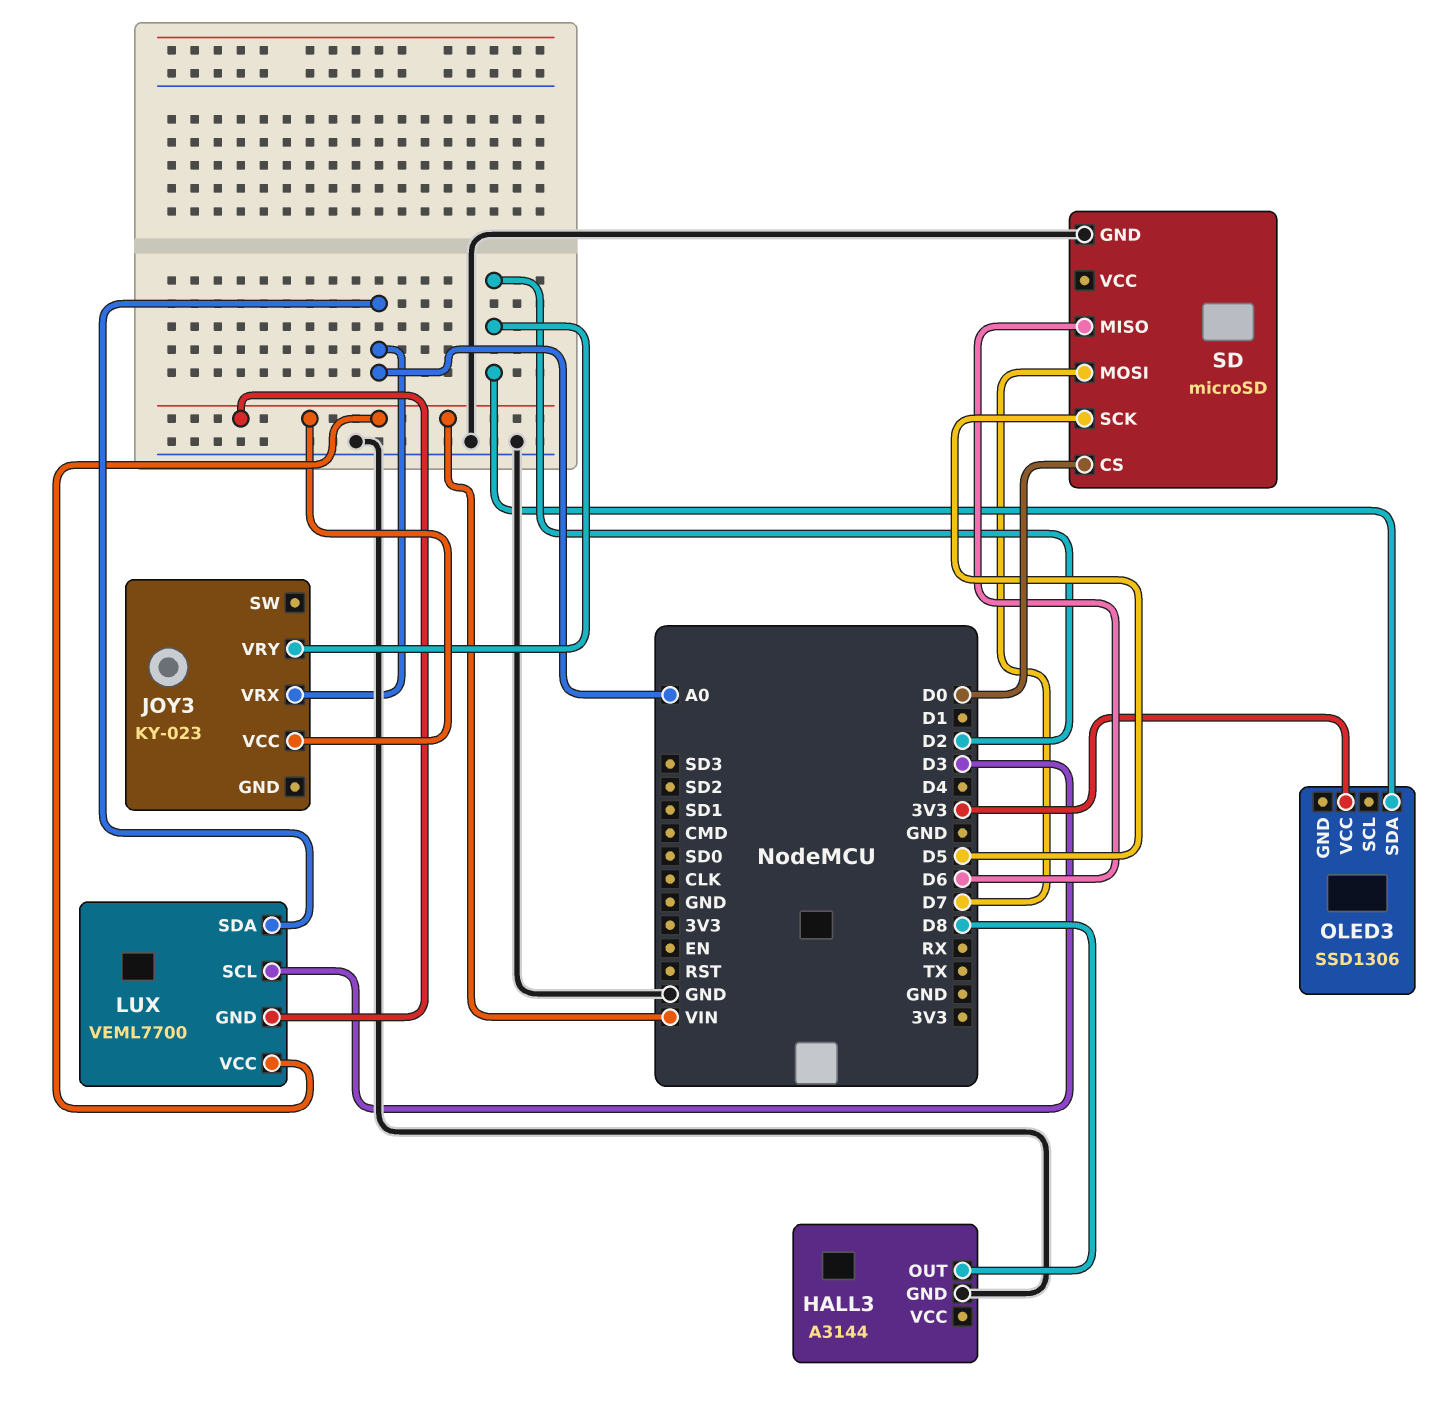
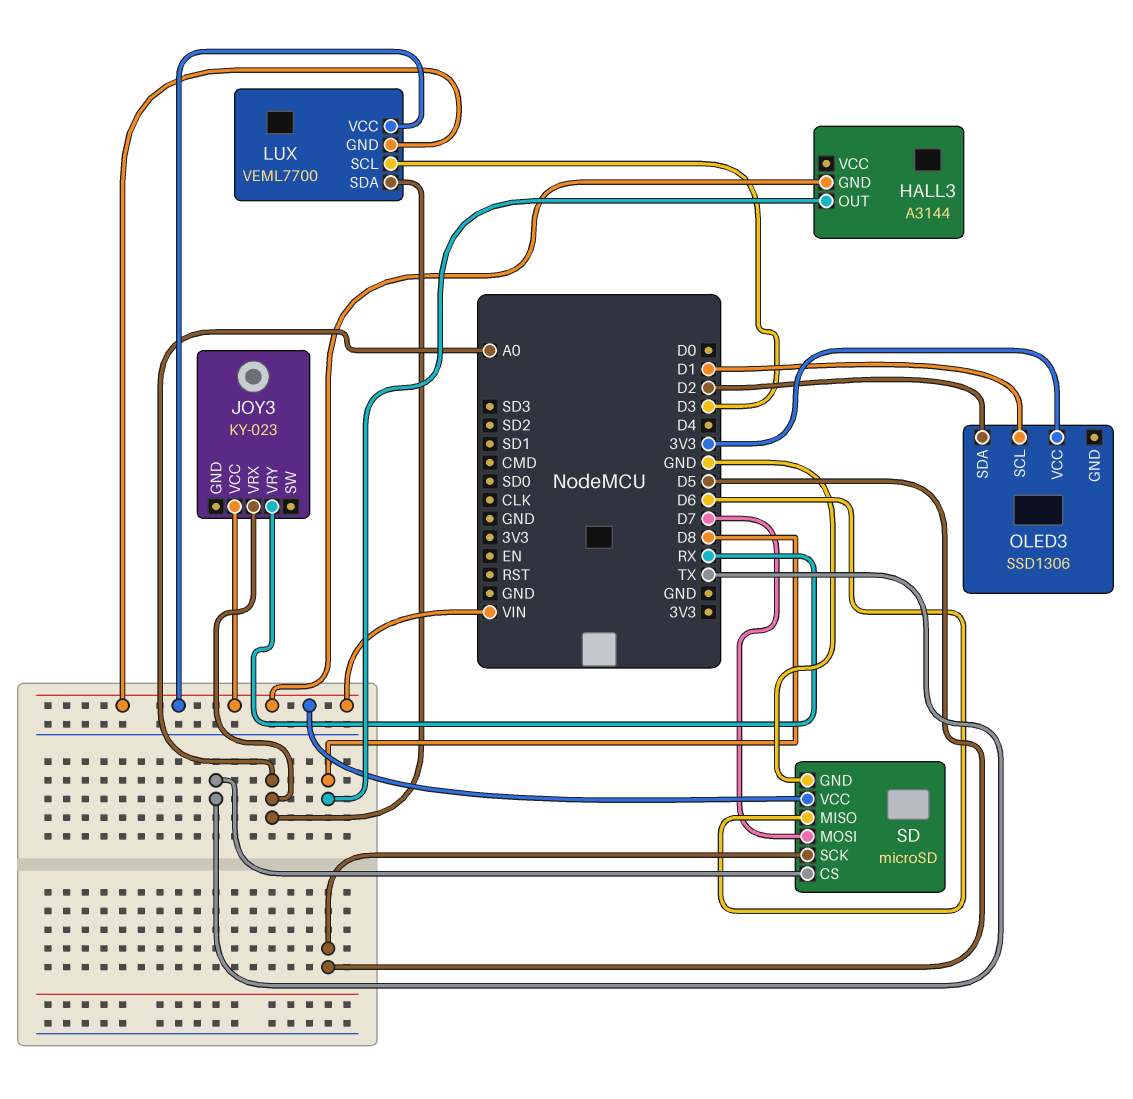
HALL3 pin GND: GND -> VIN
JOY3 pin VRY: D2 -> RX
OLED3 pin SCL: none -> D1
SD pin CS: D0 -> TX
SD pin VCC: none -> VIN

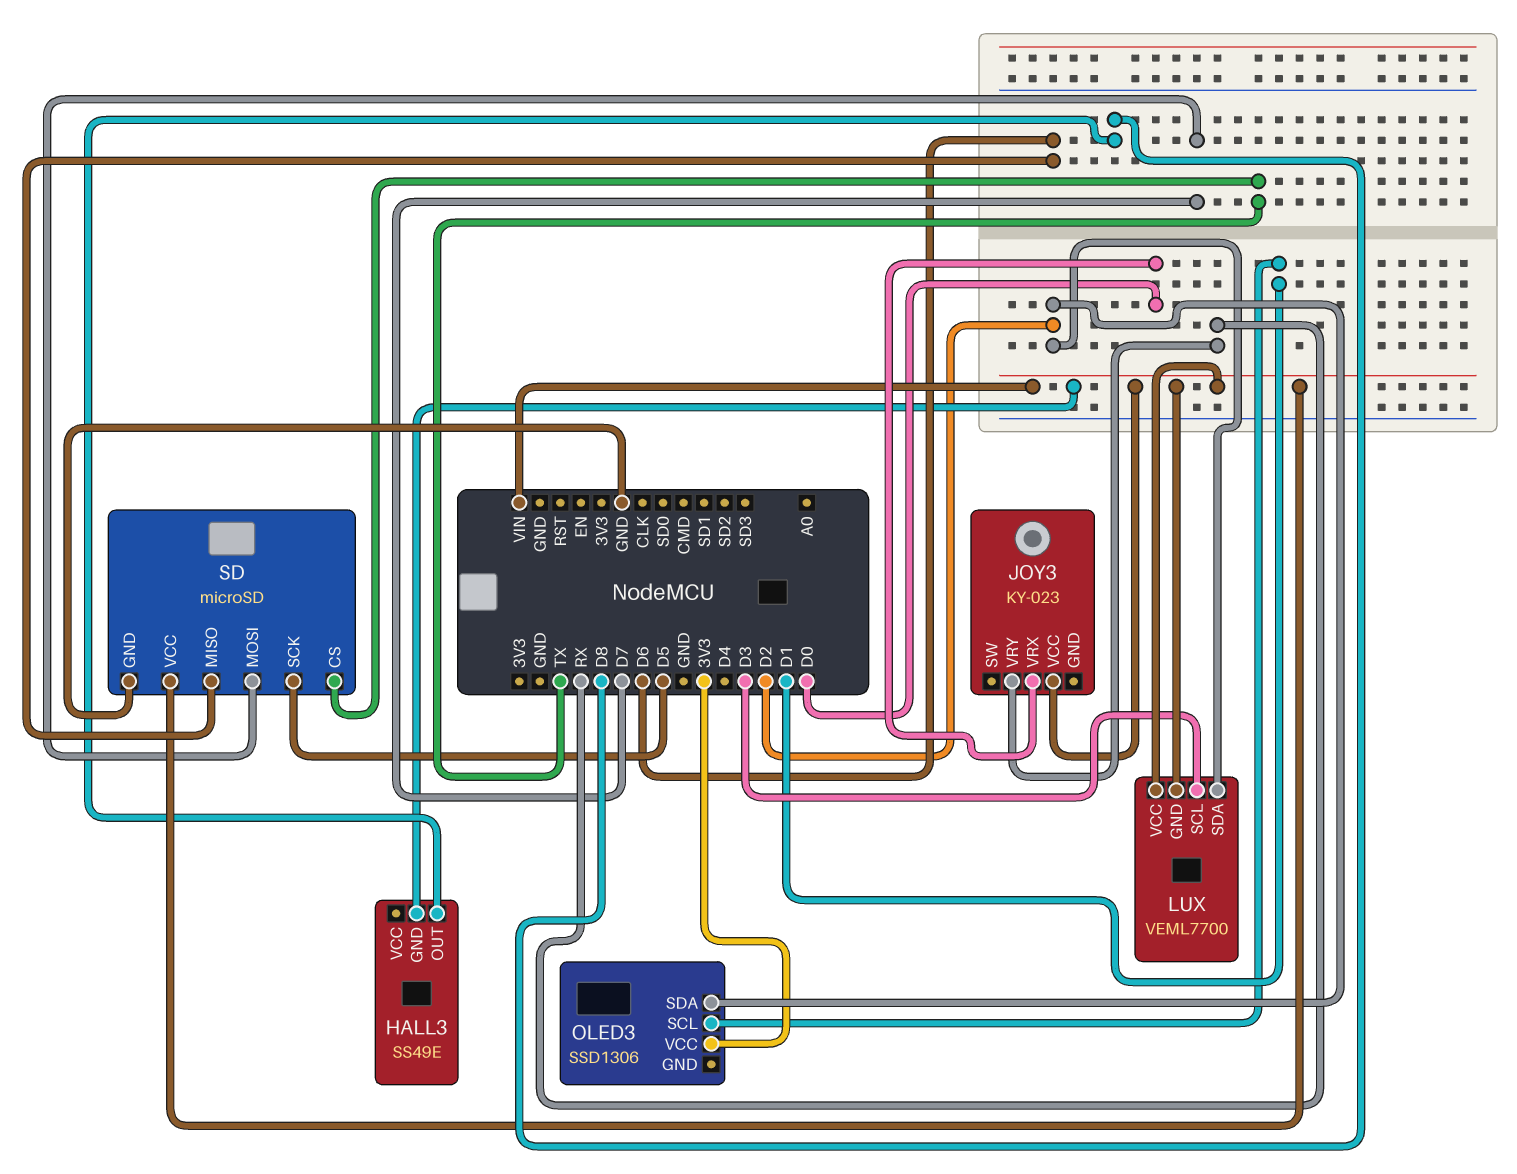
HALL3: A3144 -> SS49E
JOY3 pin VRX: A0 -> D0
LUX pin SDA: A0 -> D2

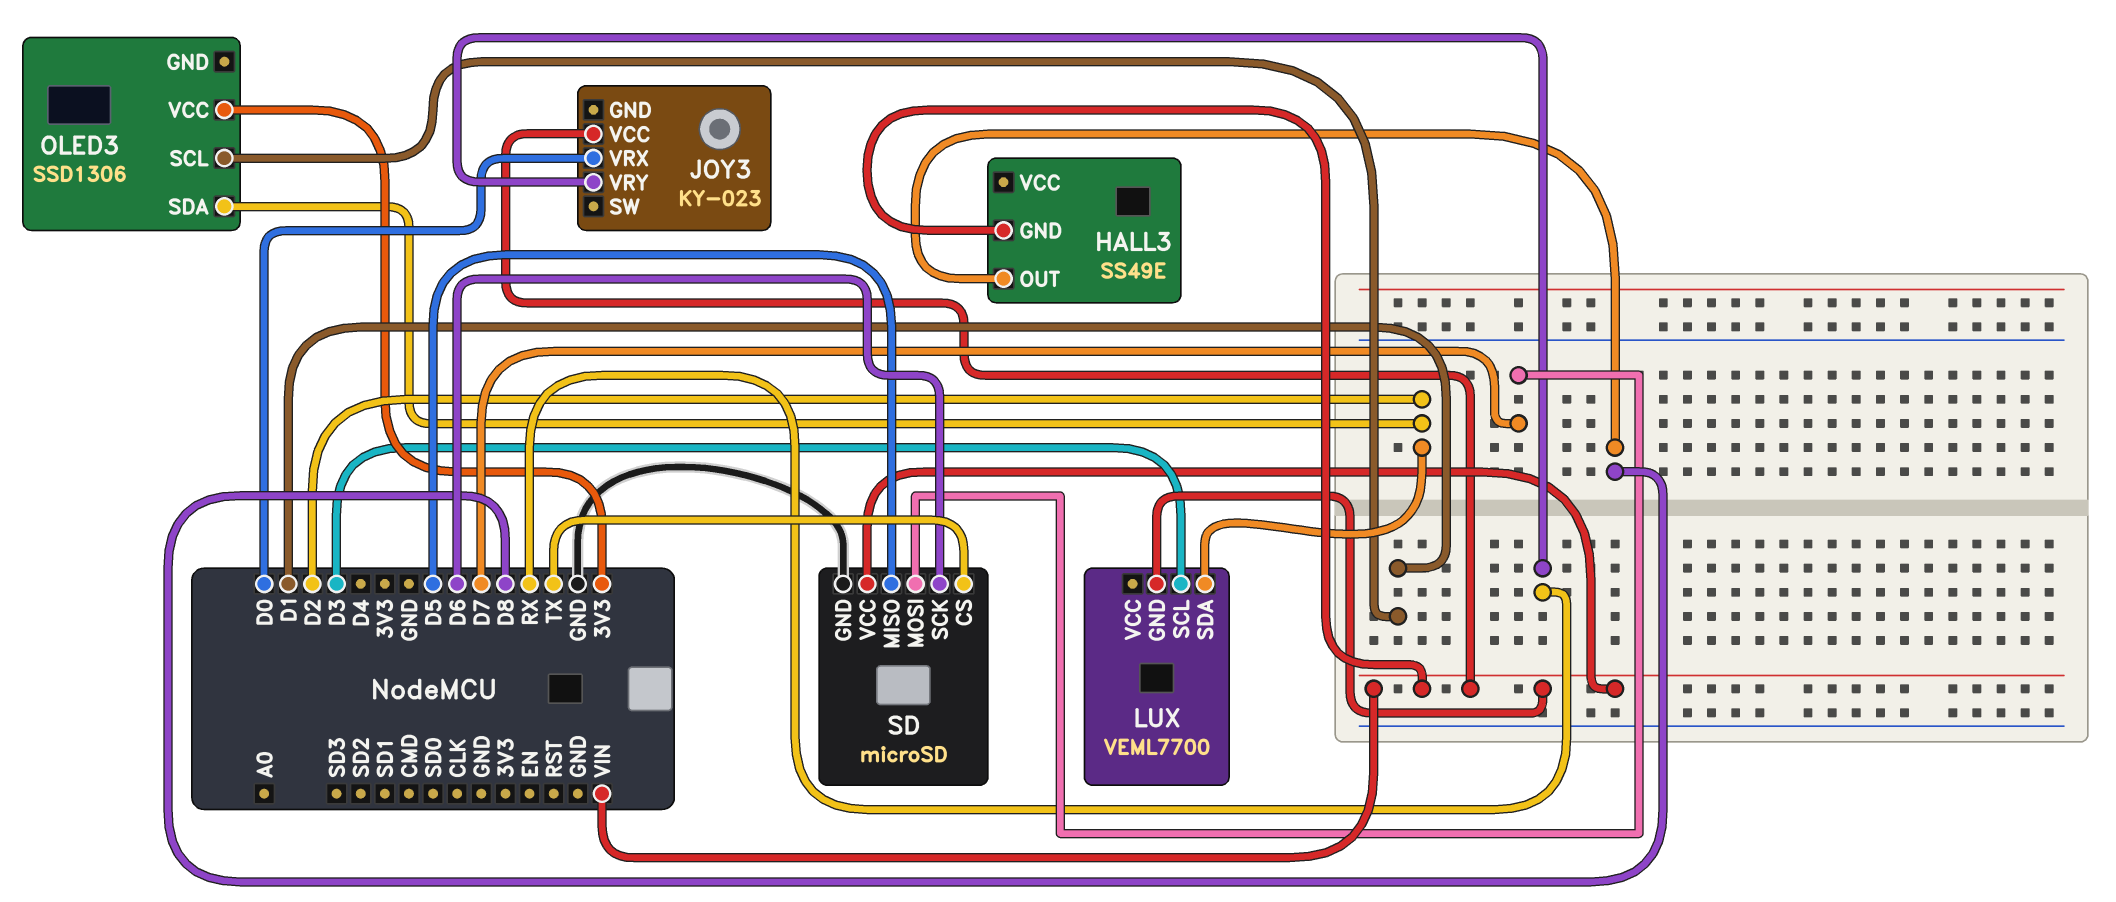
LUX pin VCC: VIN -> none
SD pin MISO: D6 -> D5
SD pin SCK: D5 -> D6

